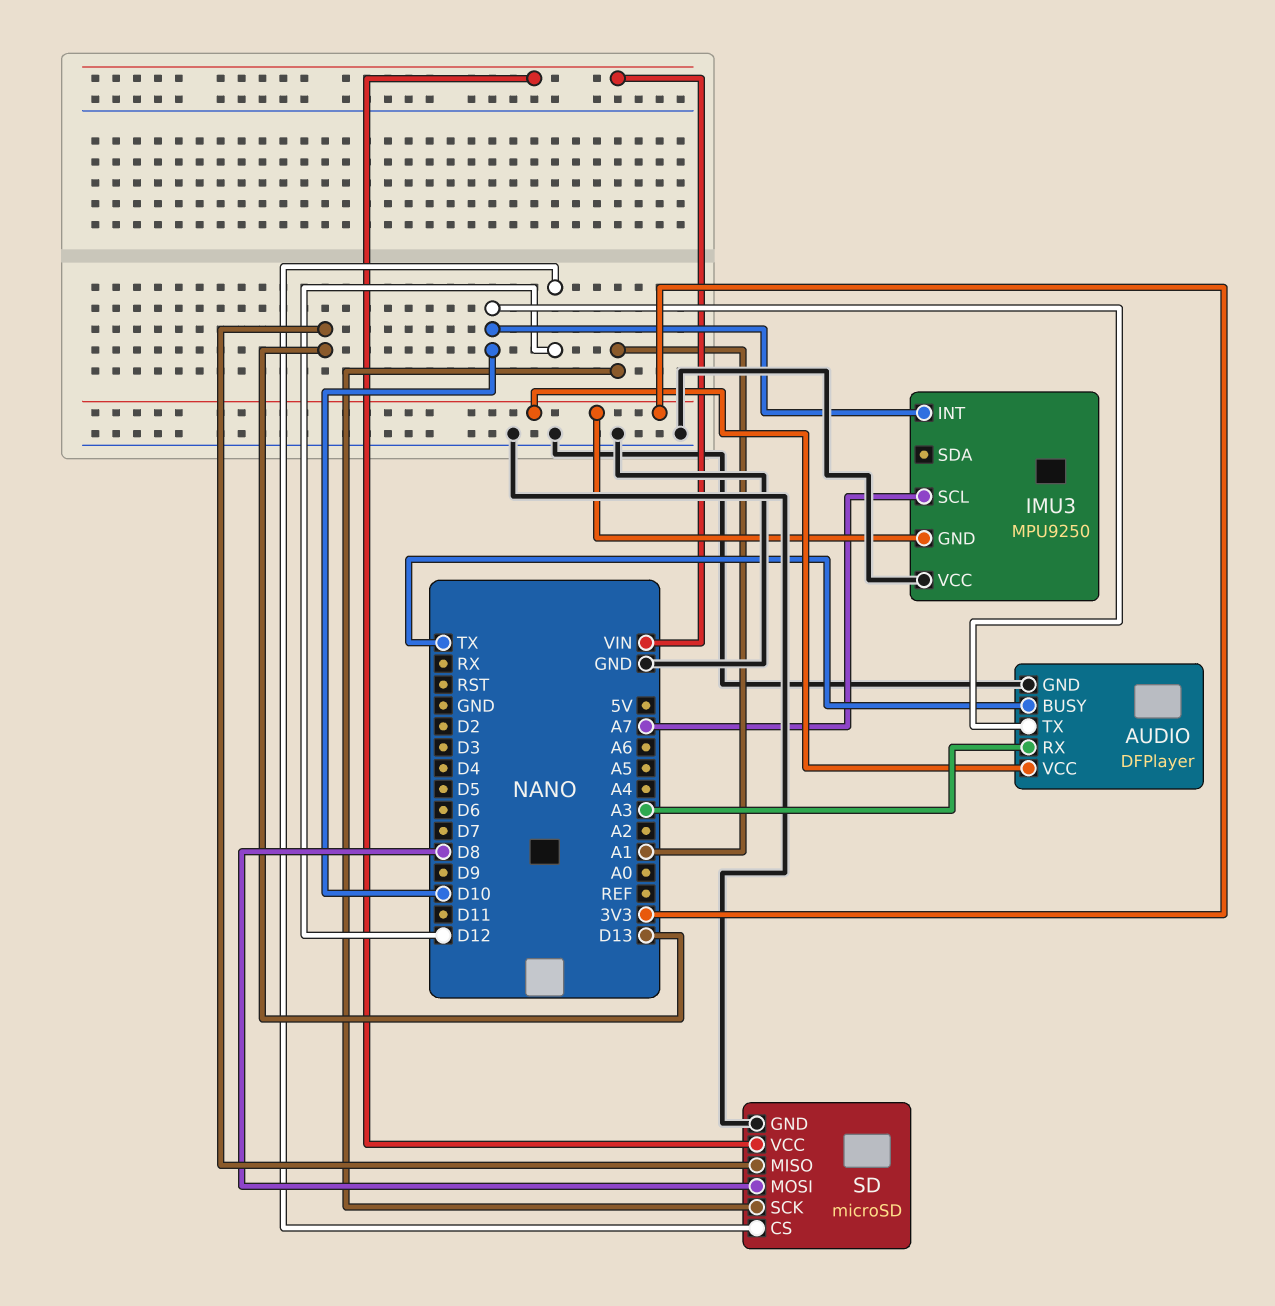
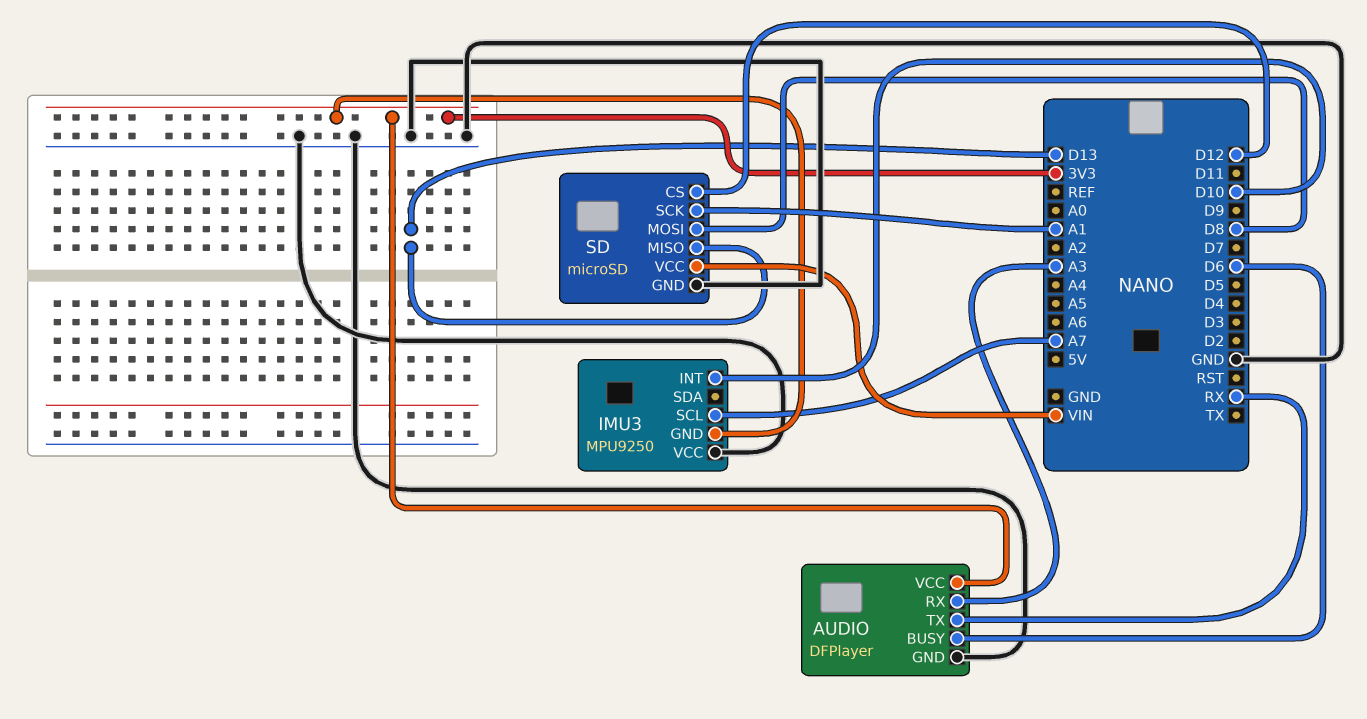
AUDIO pin BUSY: TX -> D6
AUDIO pin TX: D10 -> RX

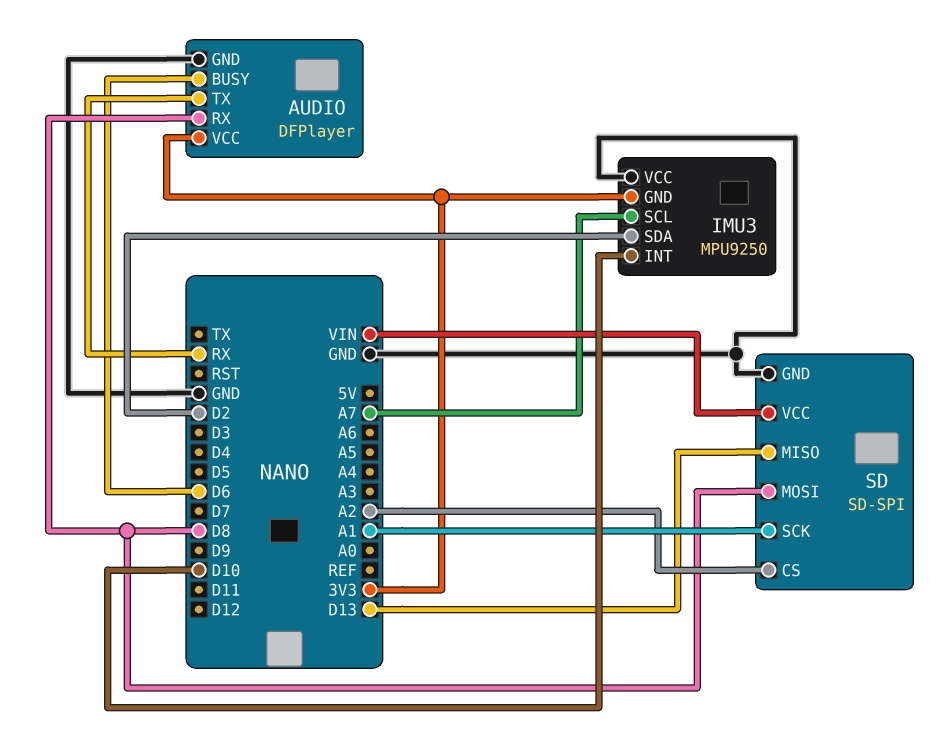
AUDIO pin RX: A3 -> D8
IMU3 pin SDA: none -> D2
SD: microSD -> SD-SPI
SD pin CS: D12 -> A2

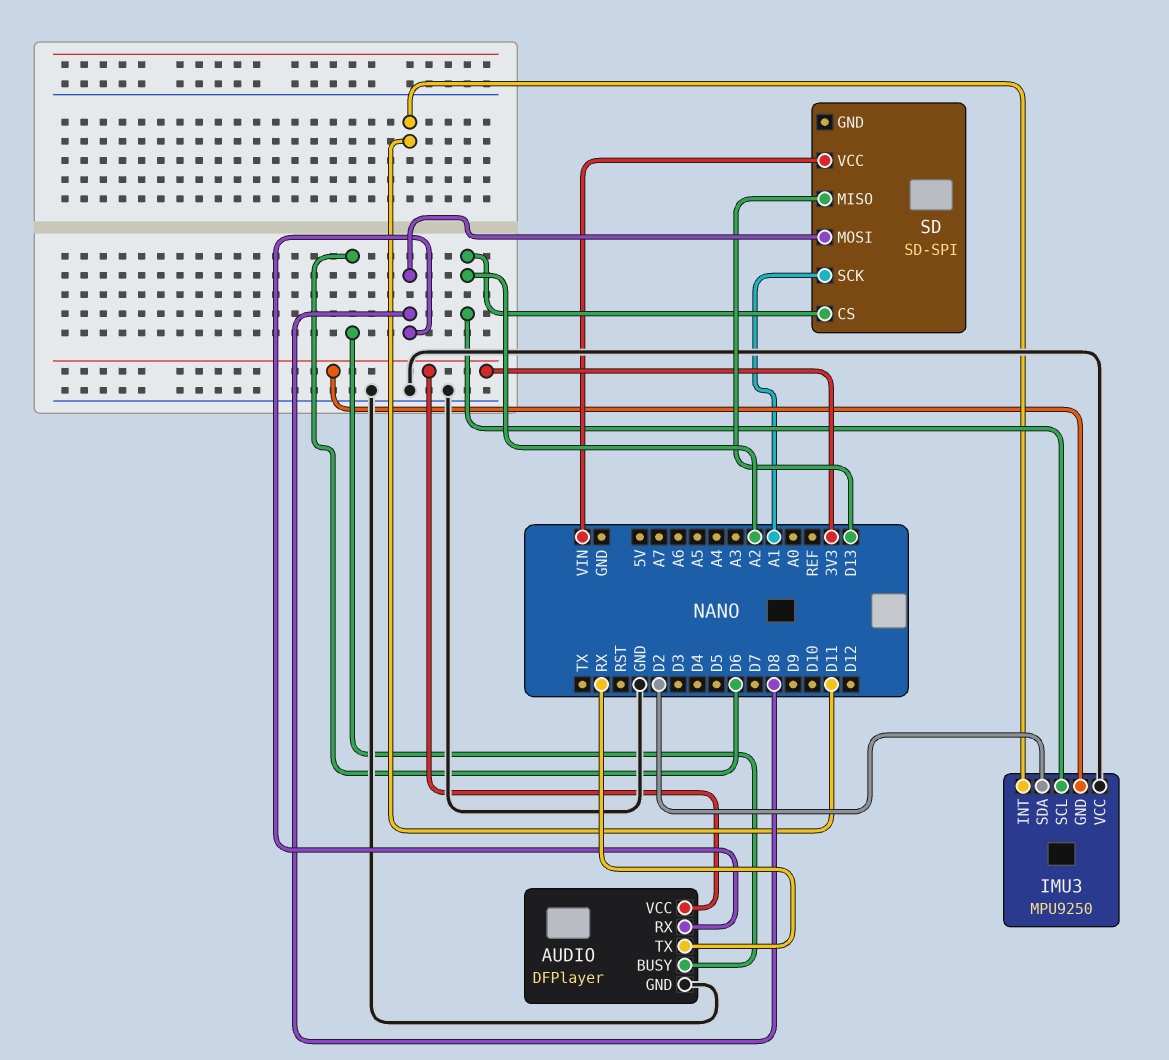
IMU3 pin INT: D10 -> D11
IMU3 pin SCL: A7 -> A2
SD pin GND: GND -> none

